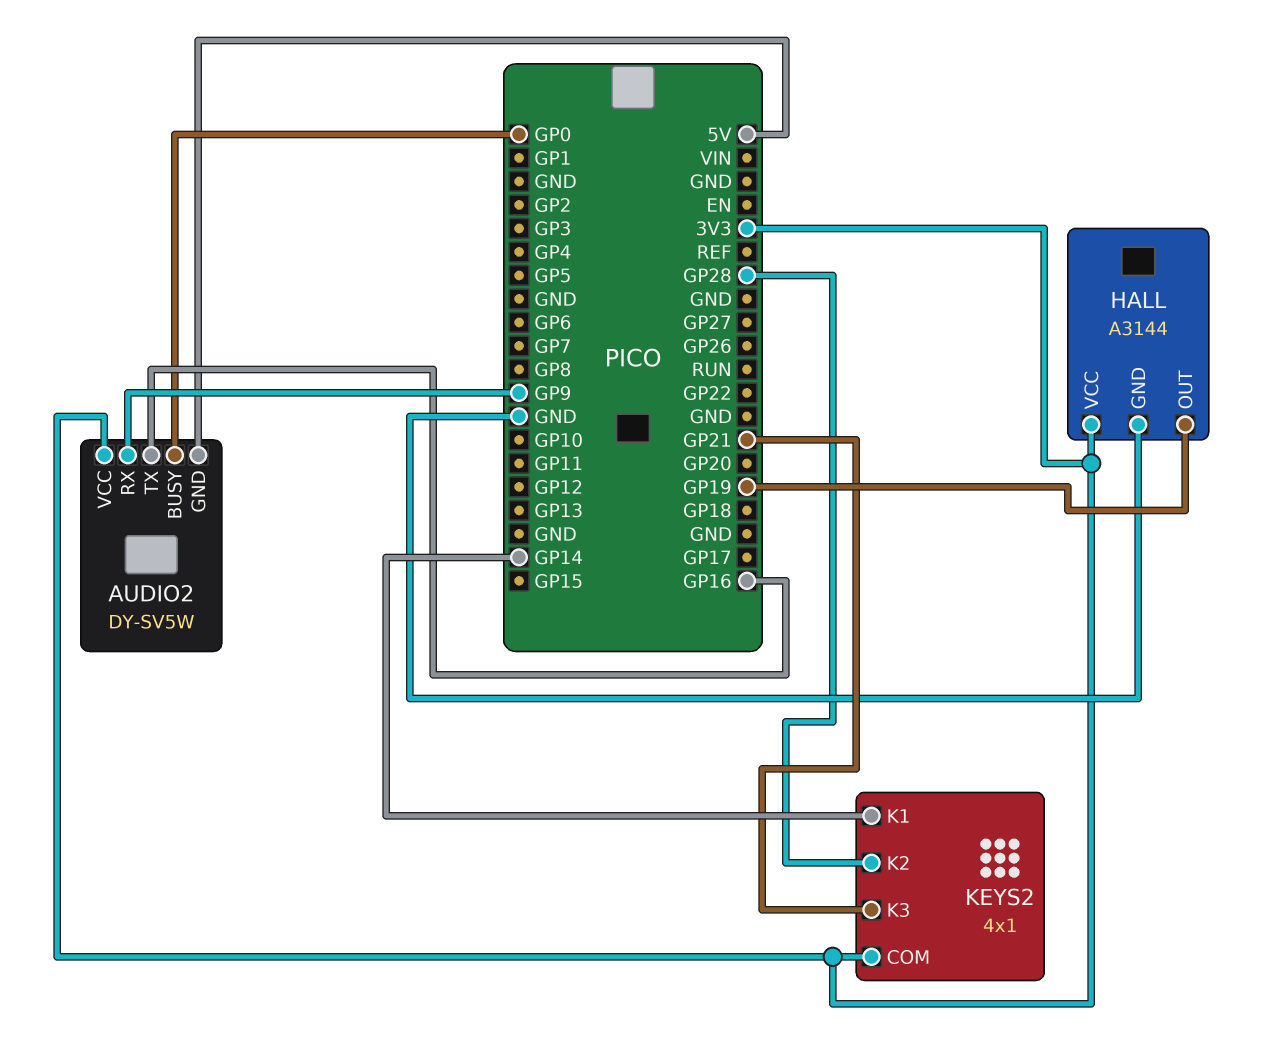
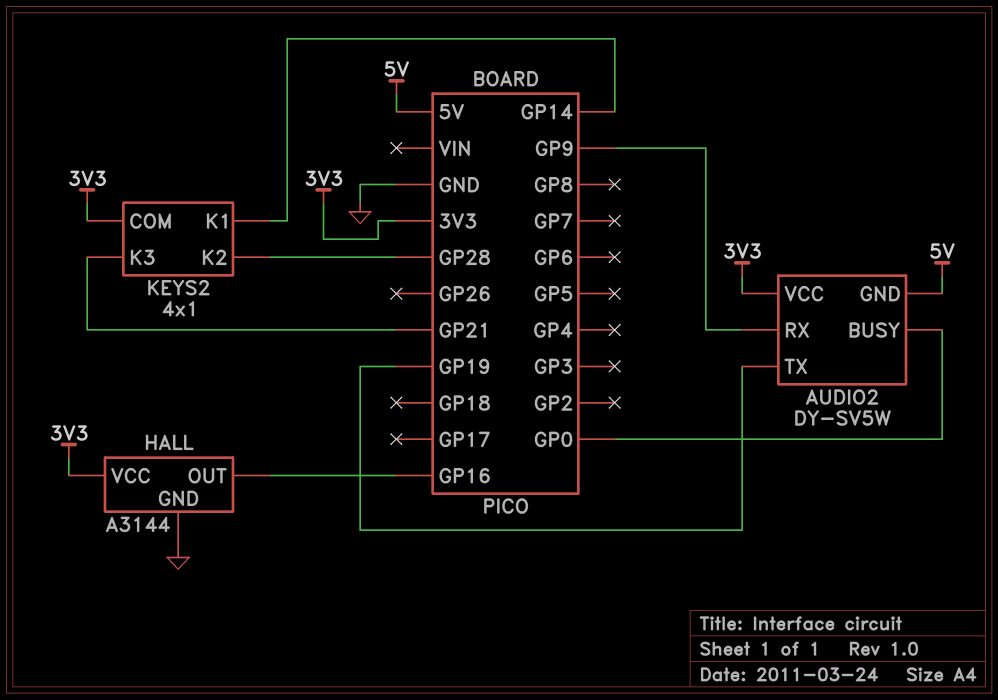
AUDIO2 pin TX: GP16 -> GP19
HALL pin OUT: GP19 -> GP16

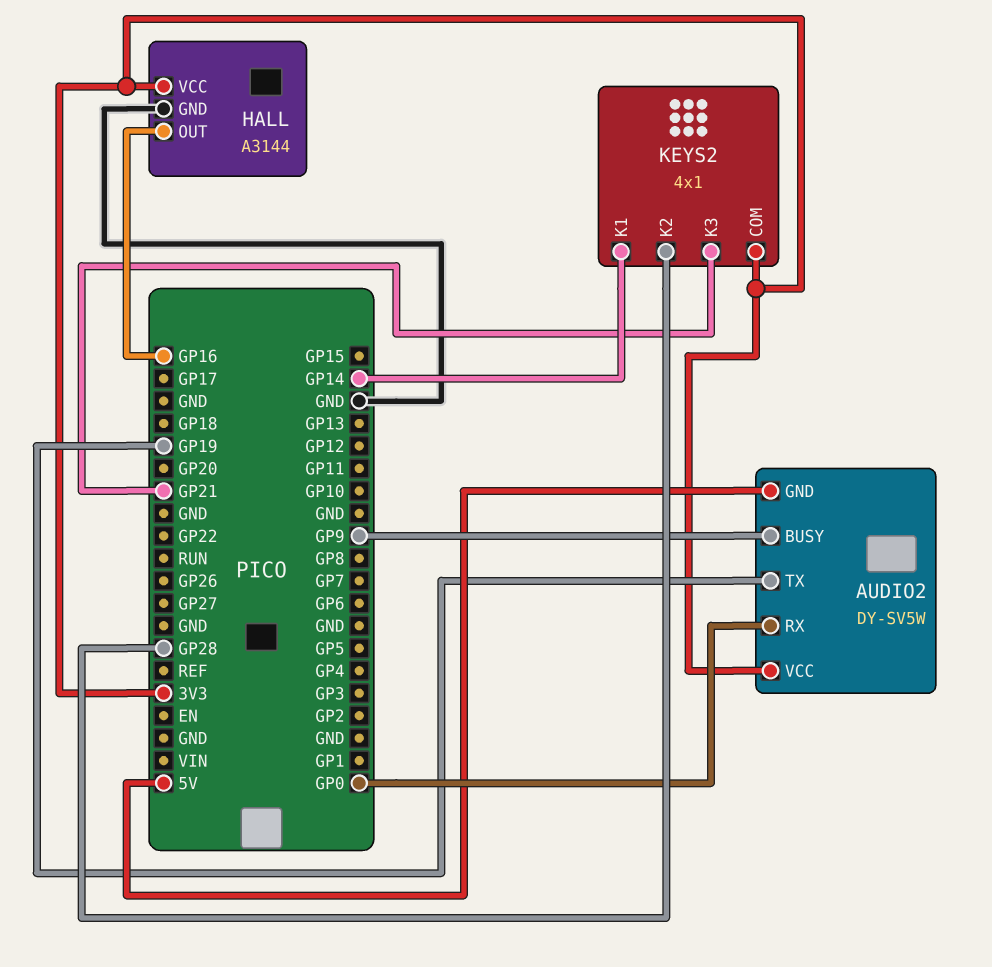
AUDIO2 pin BUSY: GP0 -> GP9
AUDIO2 pin RX: GP9 -> GP0

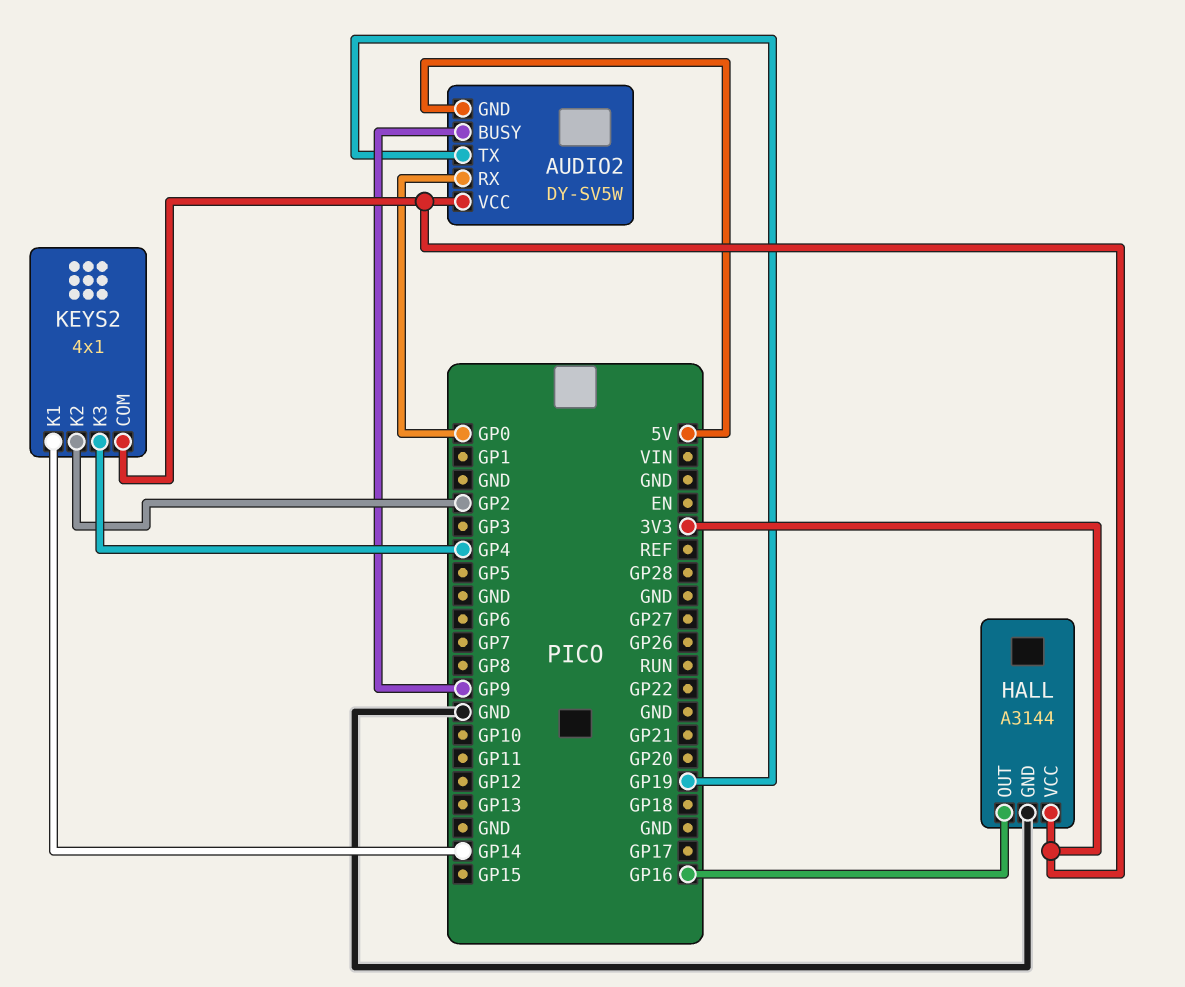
KEYS2 pin K2: GP28 -> GP2
KEYS2 pin K3: GP21 -> GP4

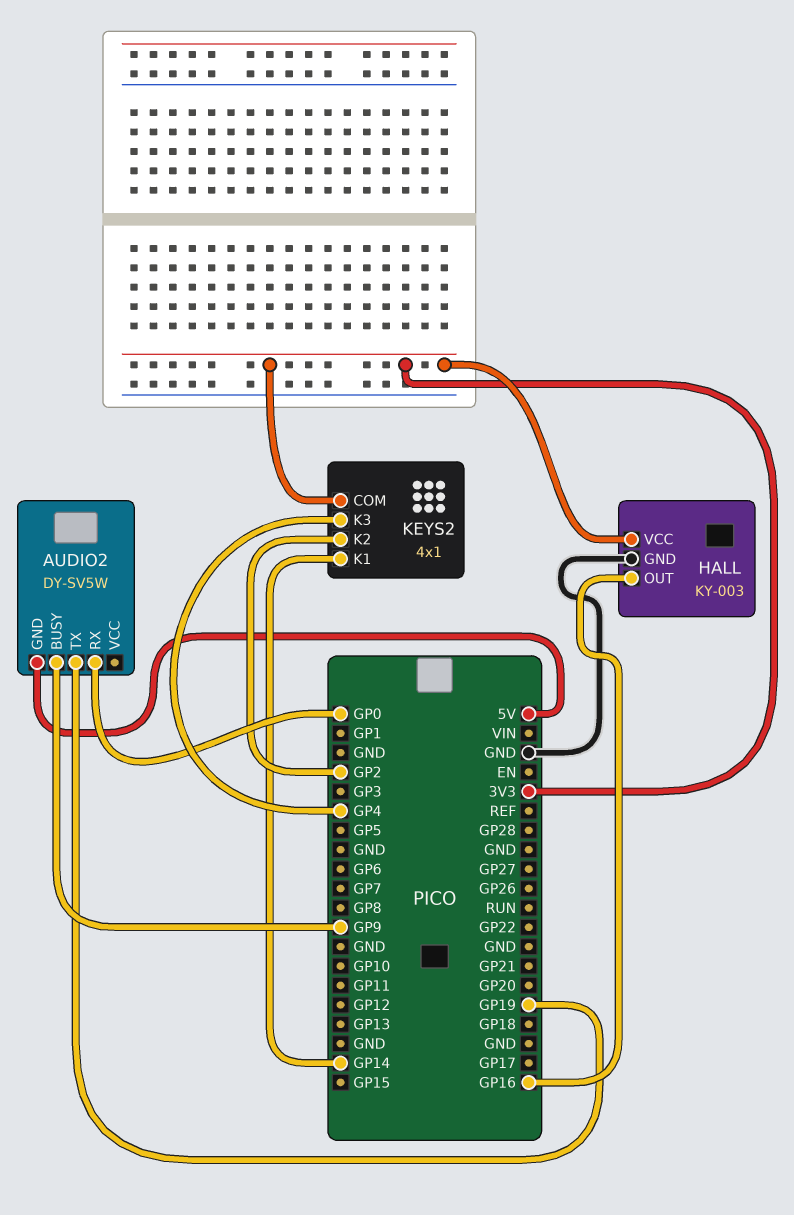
AUDIO2 pin VCC: 3V3 -> none
HALL: A3144 -> KY-003

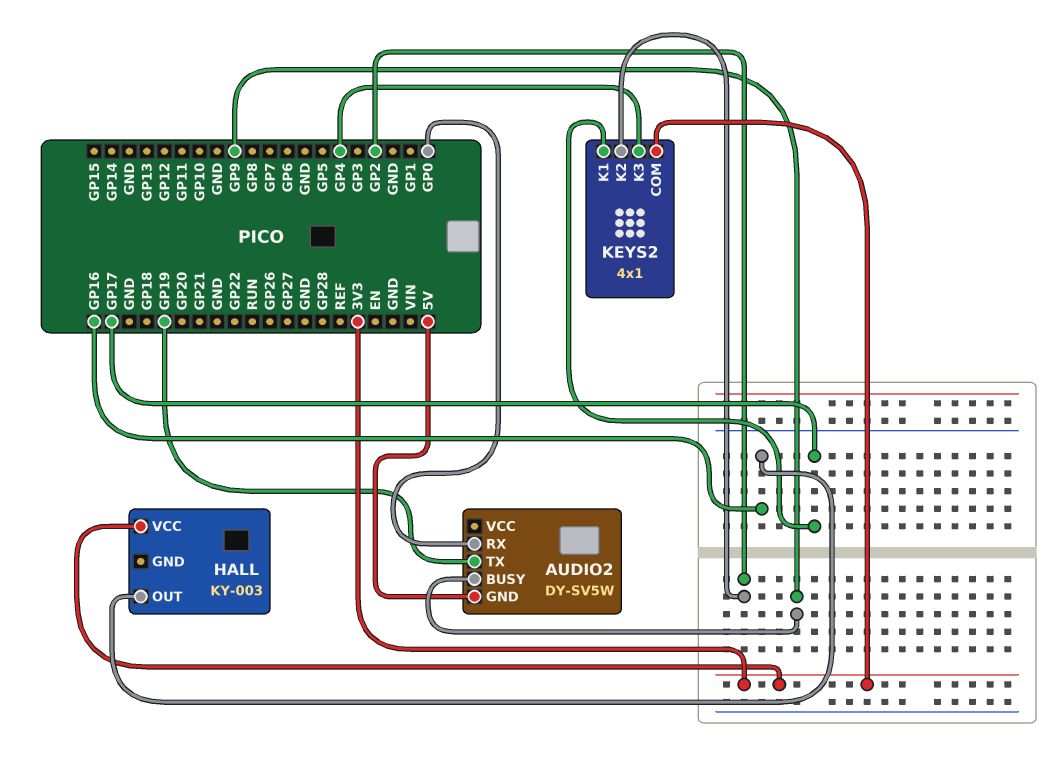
HALL pin GND: GND -> none
KEYS2 pin K1: GP14 -> GP17

